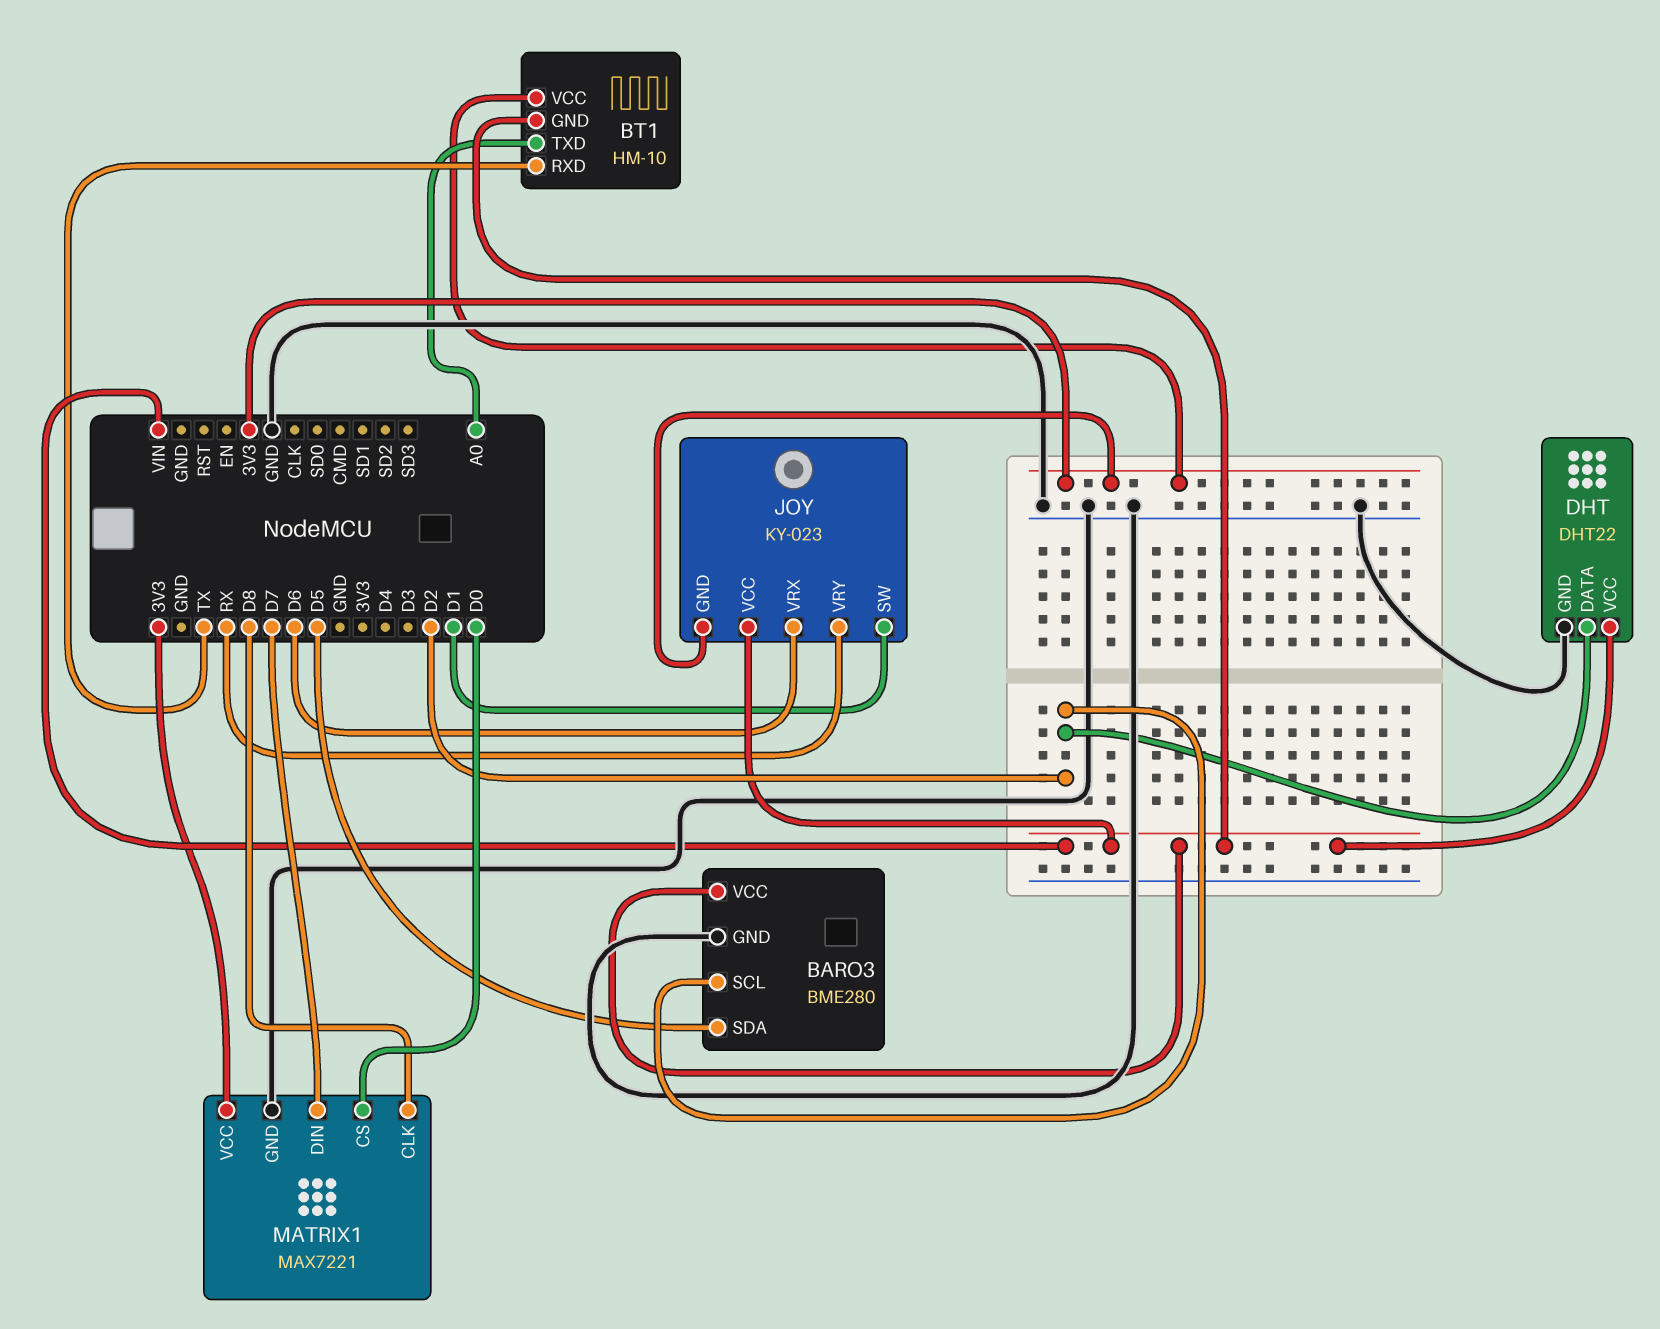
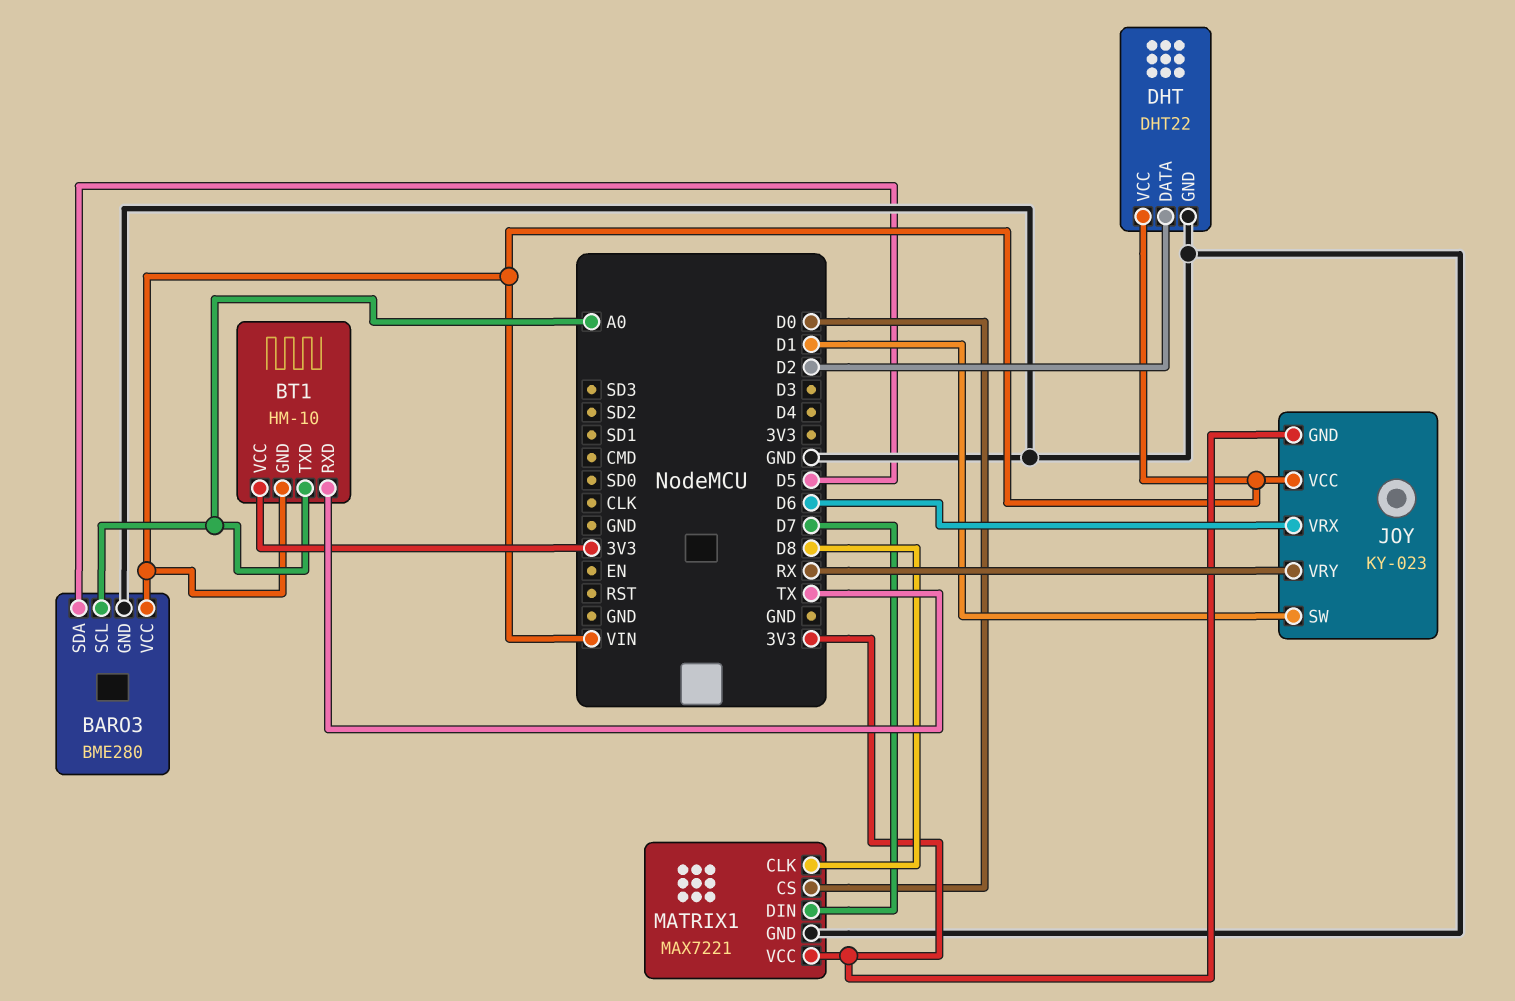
BARO3 pin SCL: D2 -> A0

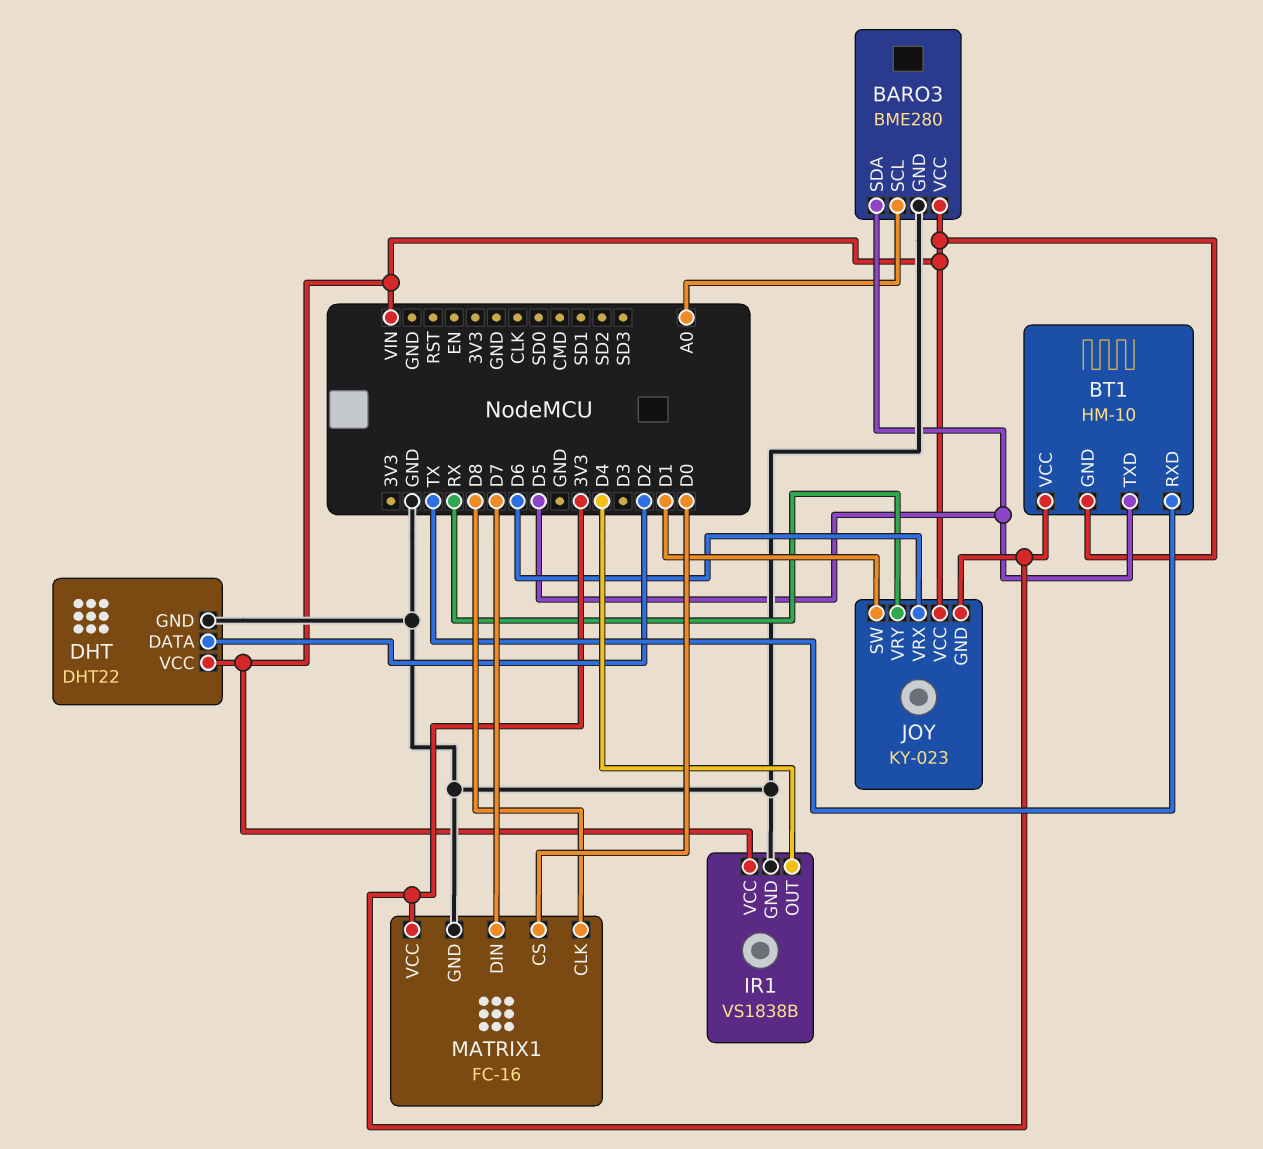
BT1 pin TXD: A0 -> D5
IR1: none -> VS1838B
IR1 pin GND: none -> GND
IR1 pin OUT: none -> D4
IR1 pin VCC: none -> VIN
MATRIX1: MAX7221 -> FC-16

